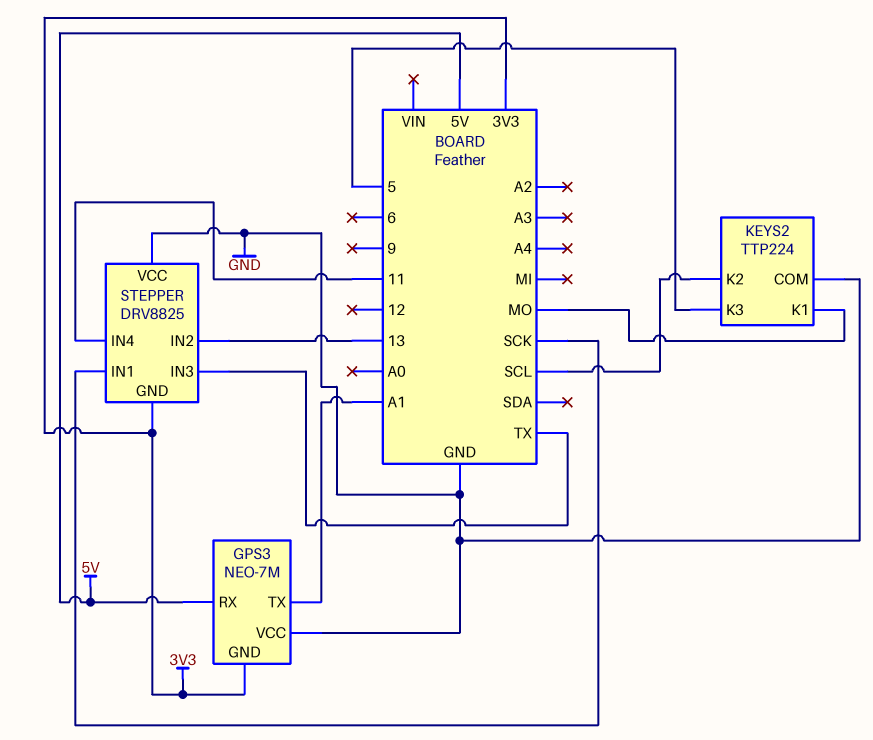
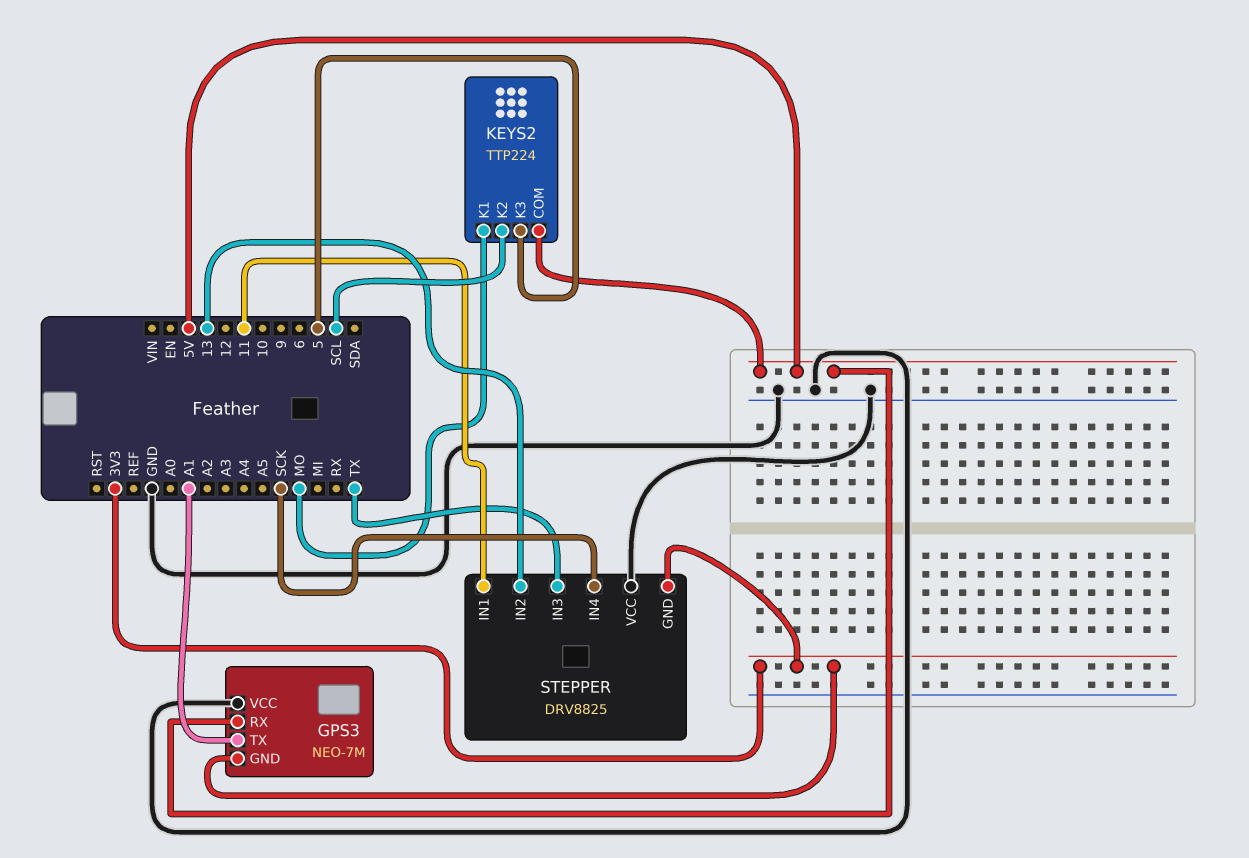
KEYS2 pin COM: GND -> 5V
STEPPER pin IN1: SCK -> 11
STEPPER pin IN4: 11 -> SCK

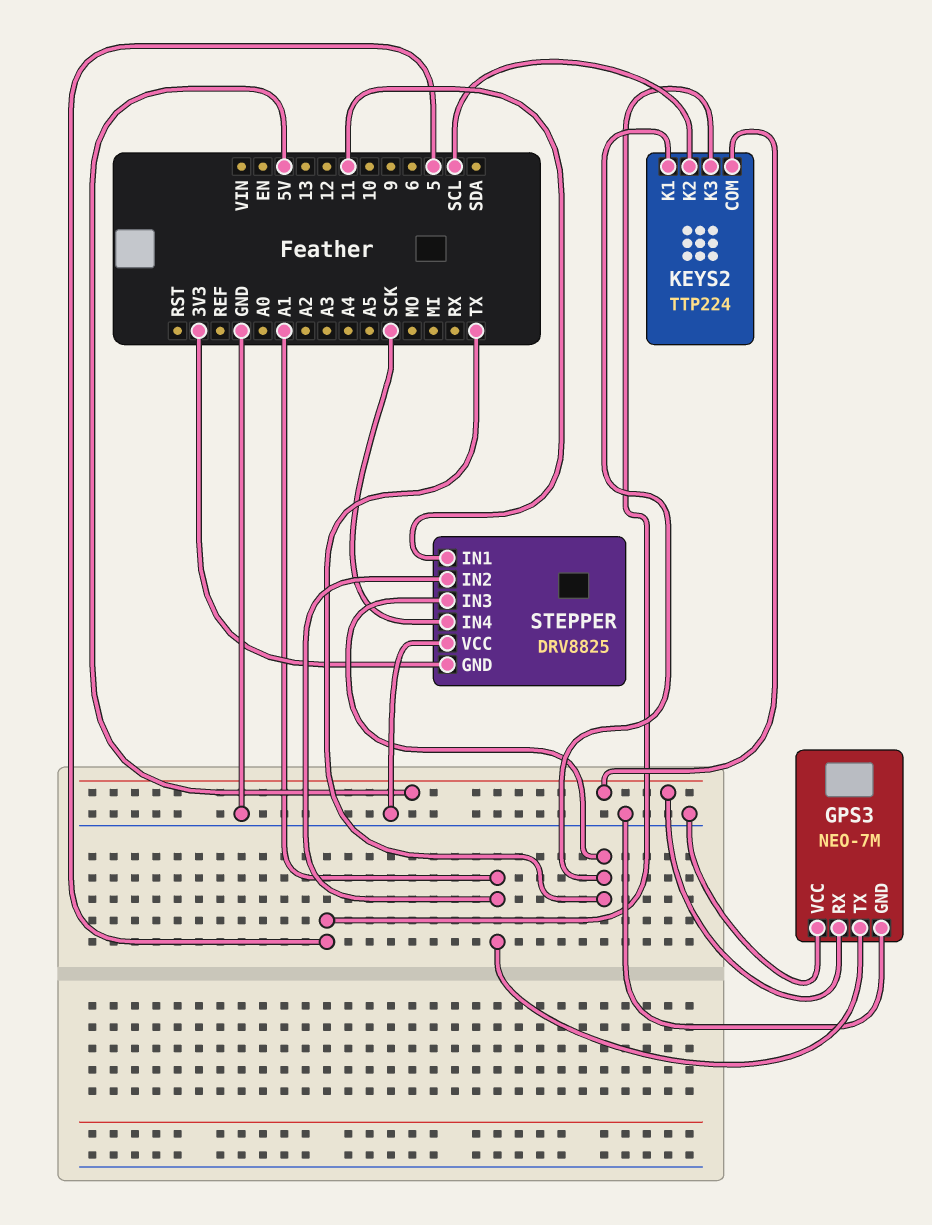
GPS3 pin GND: 3V3 -> GND
KEYS2 pin K1: MO -> TX
STEPPER pin IN2: 13 -> A1

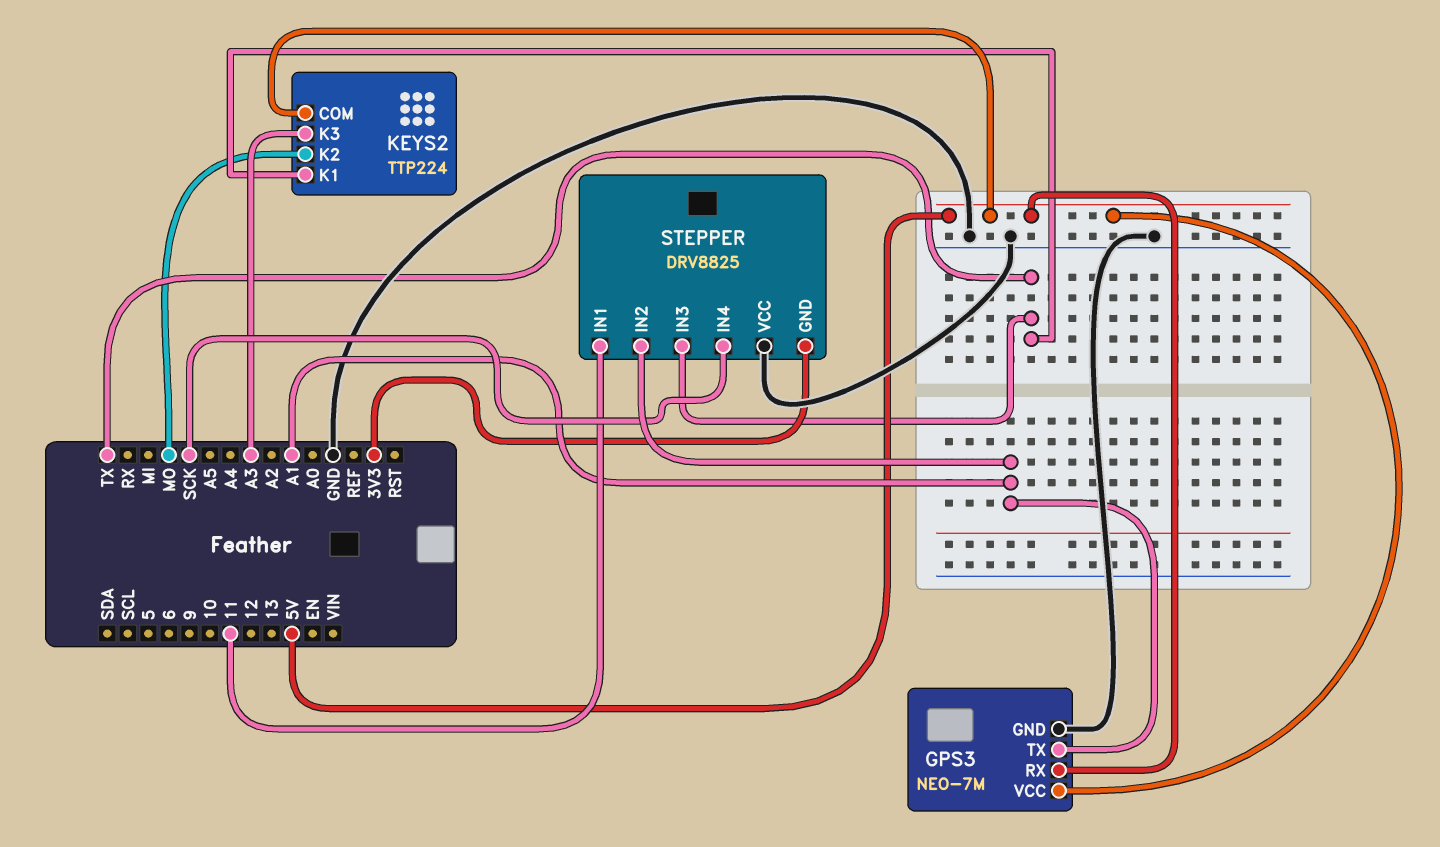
GPS3 pin VCC: GND -> 5V
KEYS2 pin K2: SCL -> MO
KEYS2 pin K3: 5 -> A3

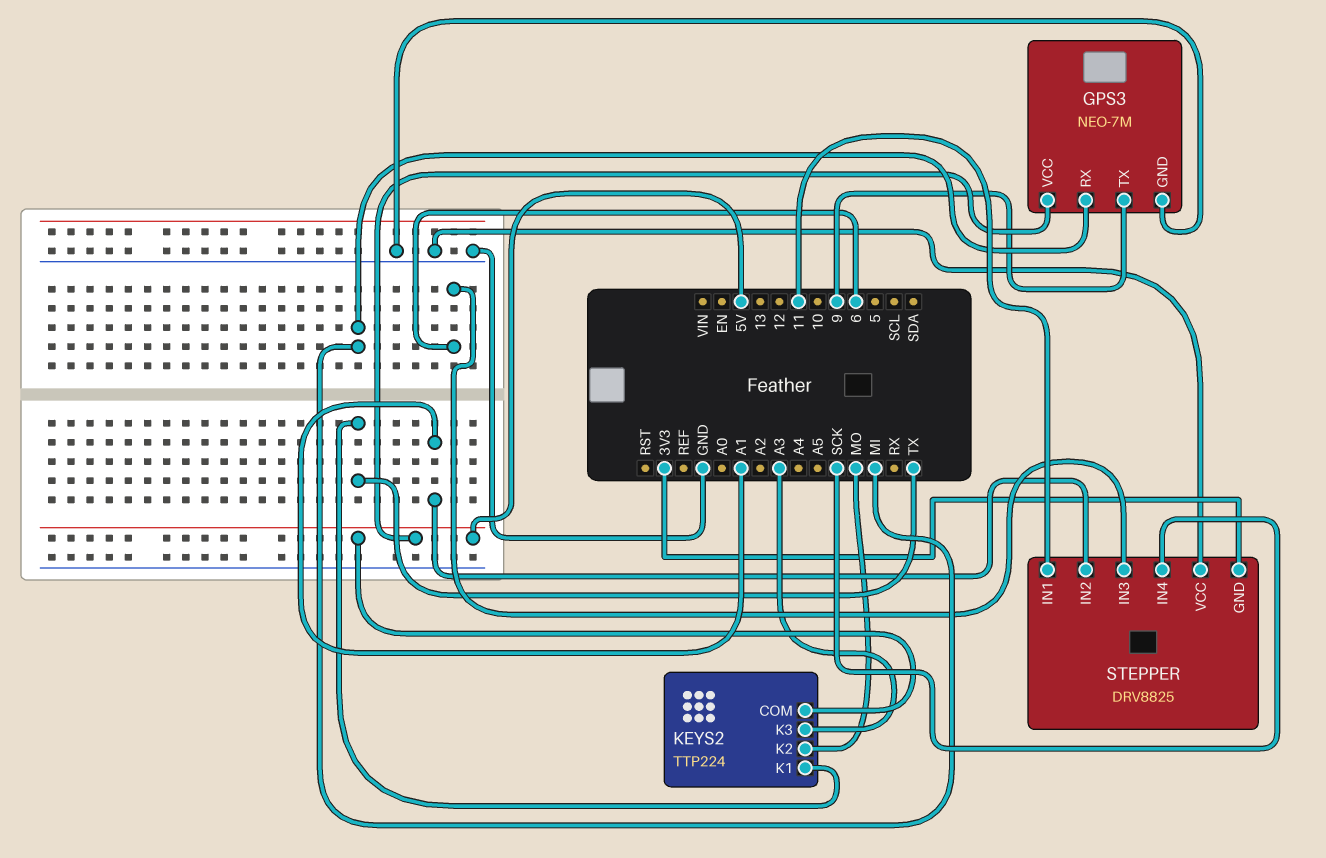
GPS3 pin RX: 5V -> MI
GPS3 pin TX: A1 -> 9
STEPPER pin IN3: TX -> 6

